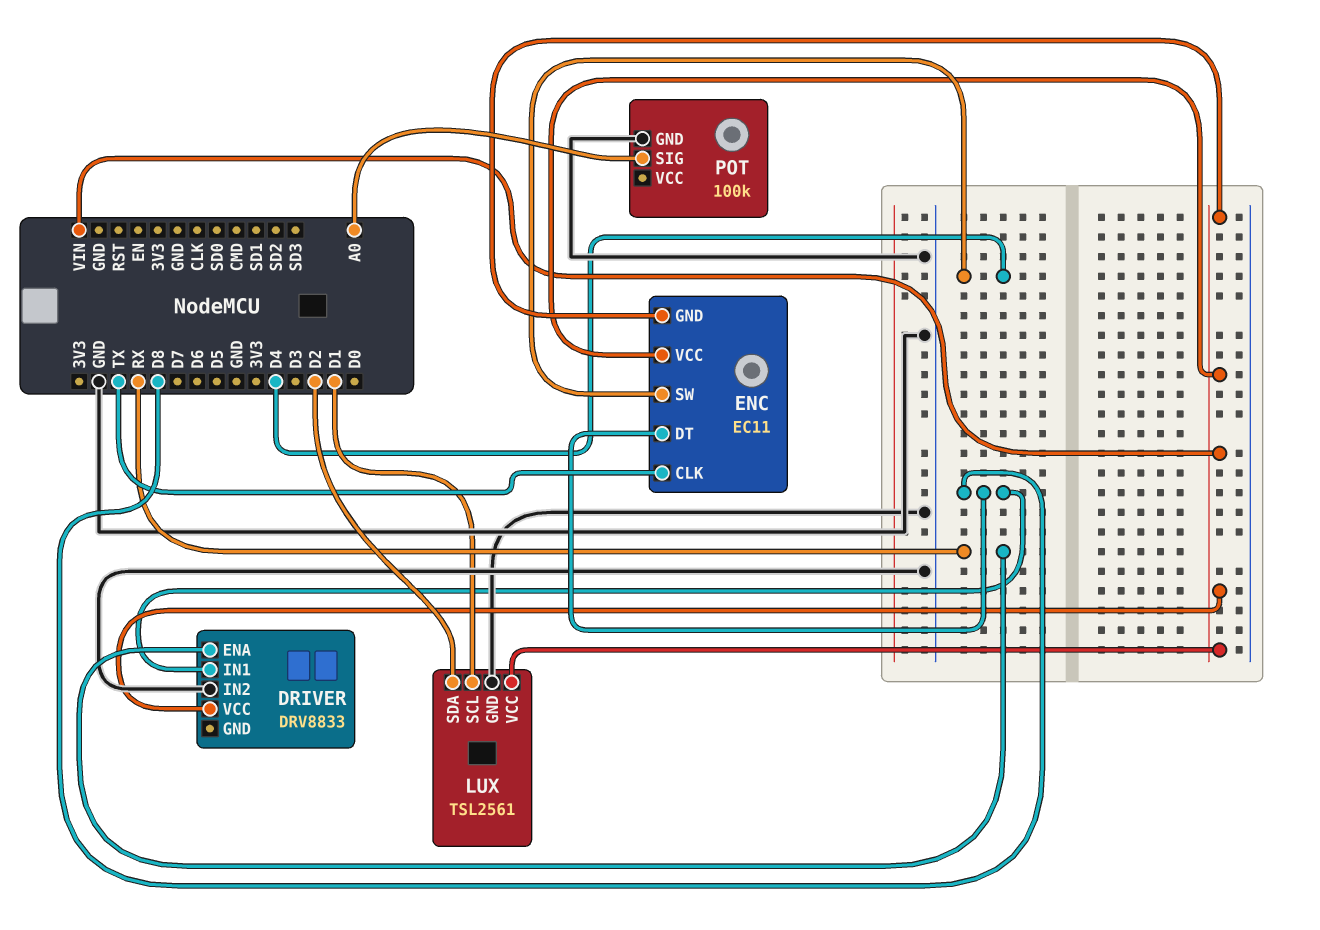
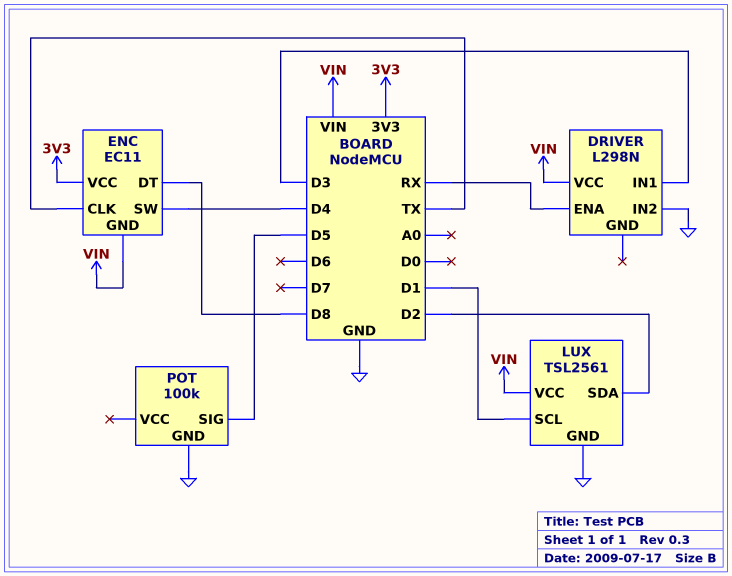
DRIVER: DRV8833 -> L298N
DRIVER pin IN1: D8 -> D3
ENC pin VCC: VIN -> 3V3
POT pin SIG: A0 -> D5

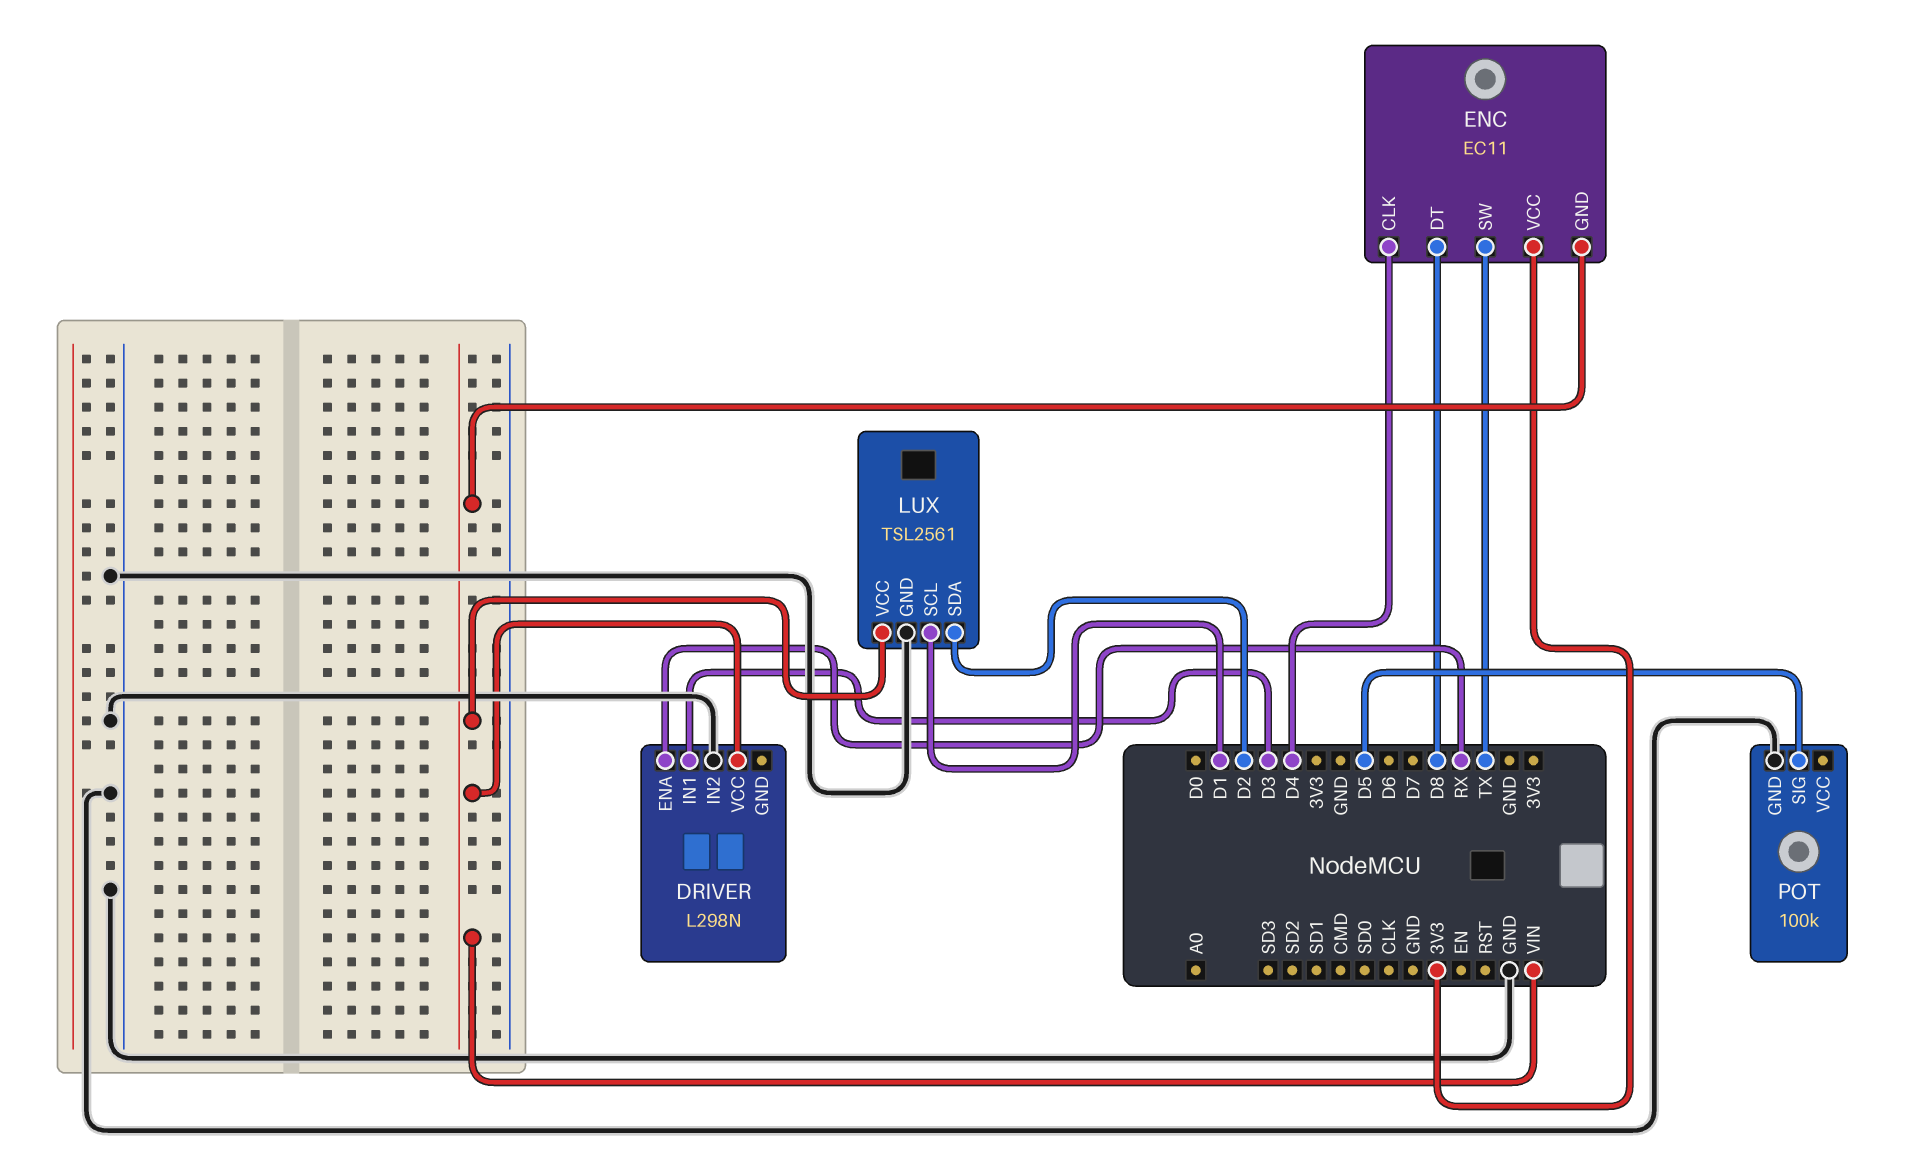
ENC pin CLK: TX -> D4
ENC pin SW: D4 -> TX

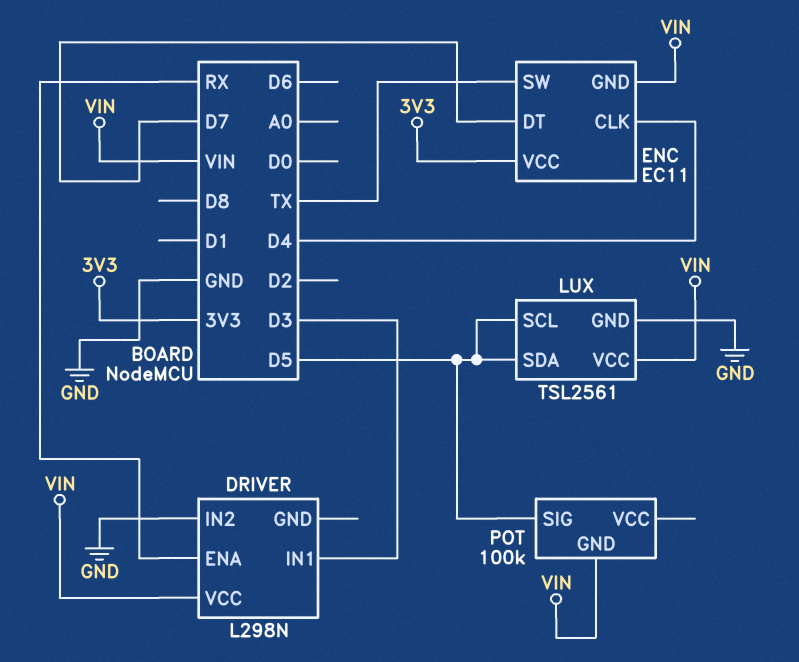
ENC pin DT: D8 -> D7
LUX pin SCL: D1 -> D5
LUX pin SDA: D2 -> D5
POT pin GND: GND -> VIN

